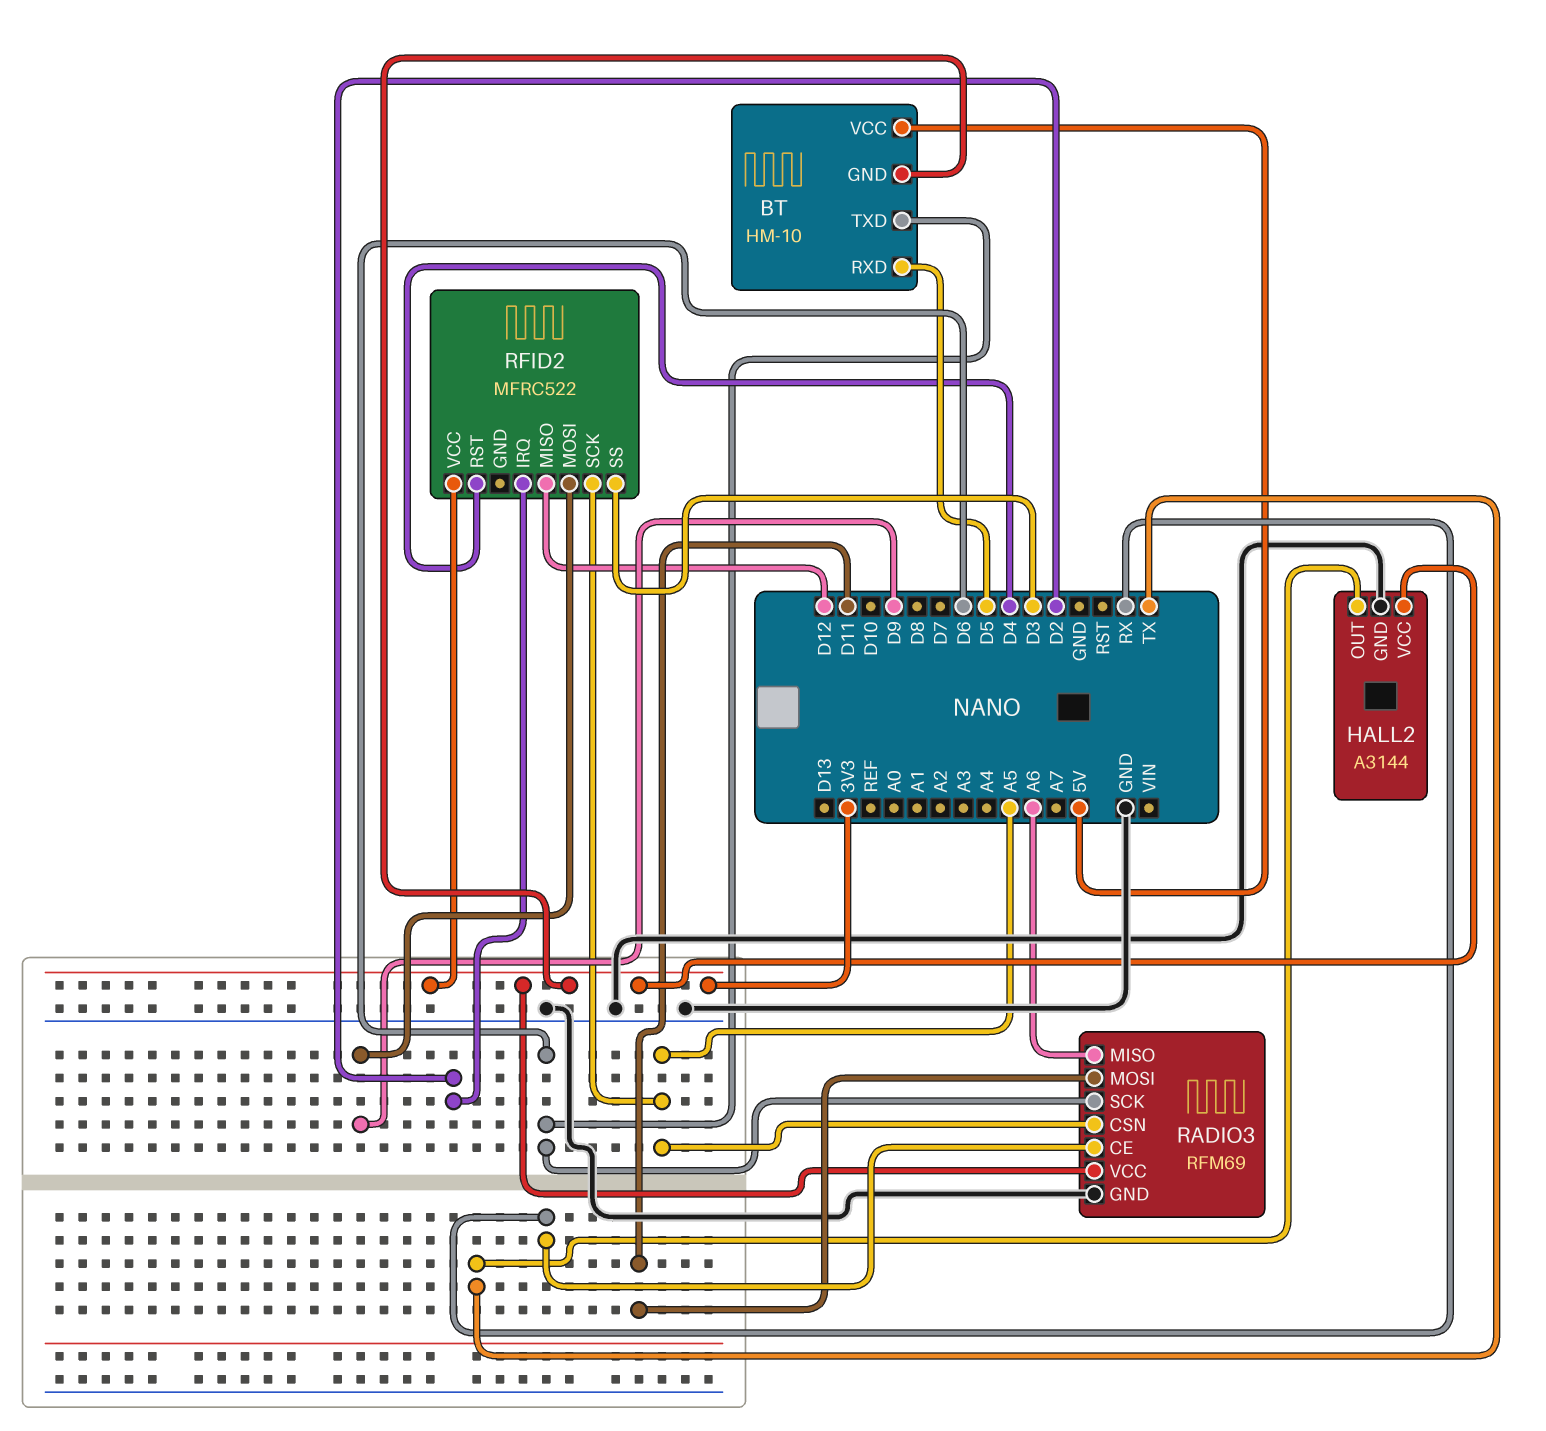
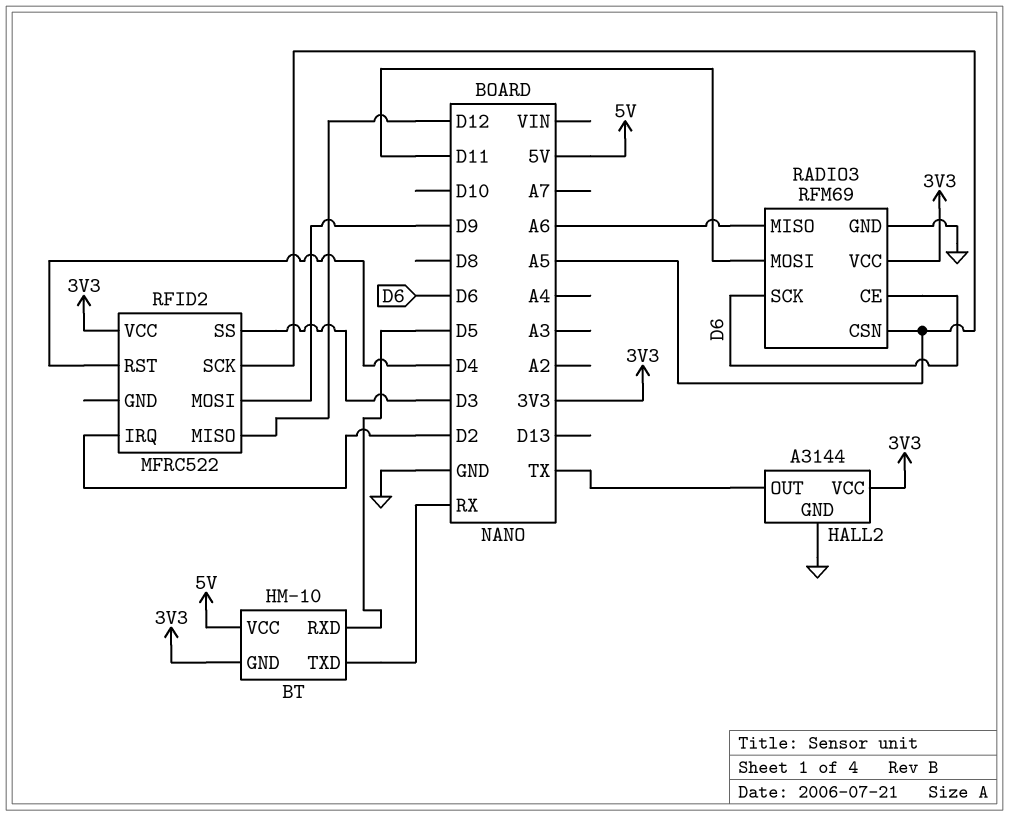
BT pin TXD: D6 -> RX
RADIO3 pin CE: RX -> D6

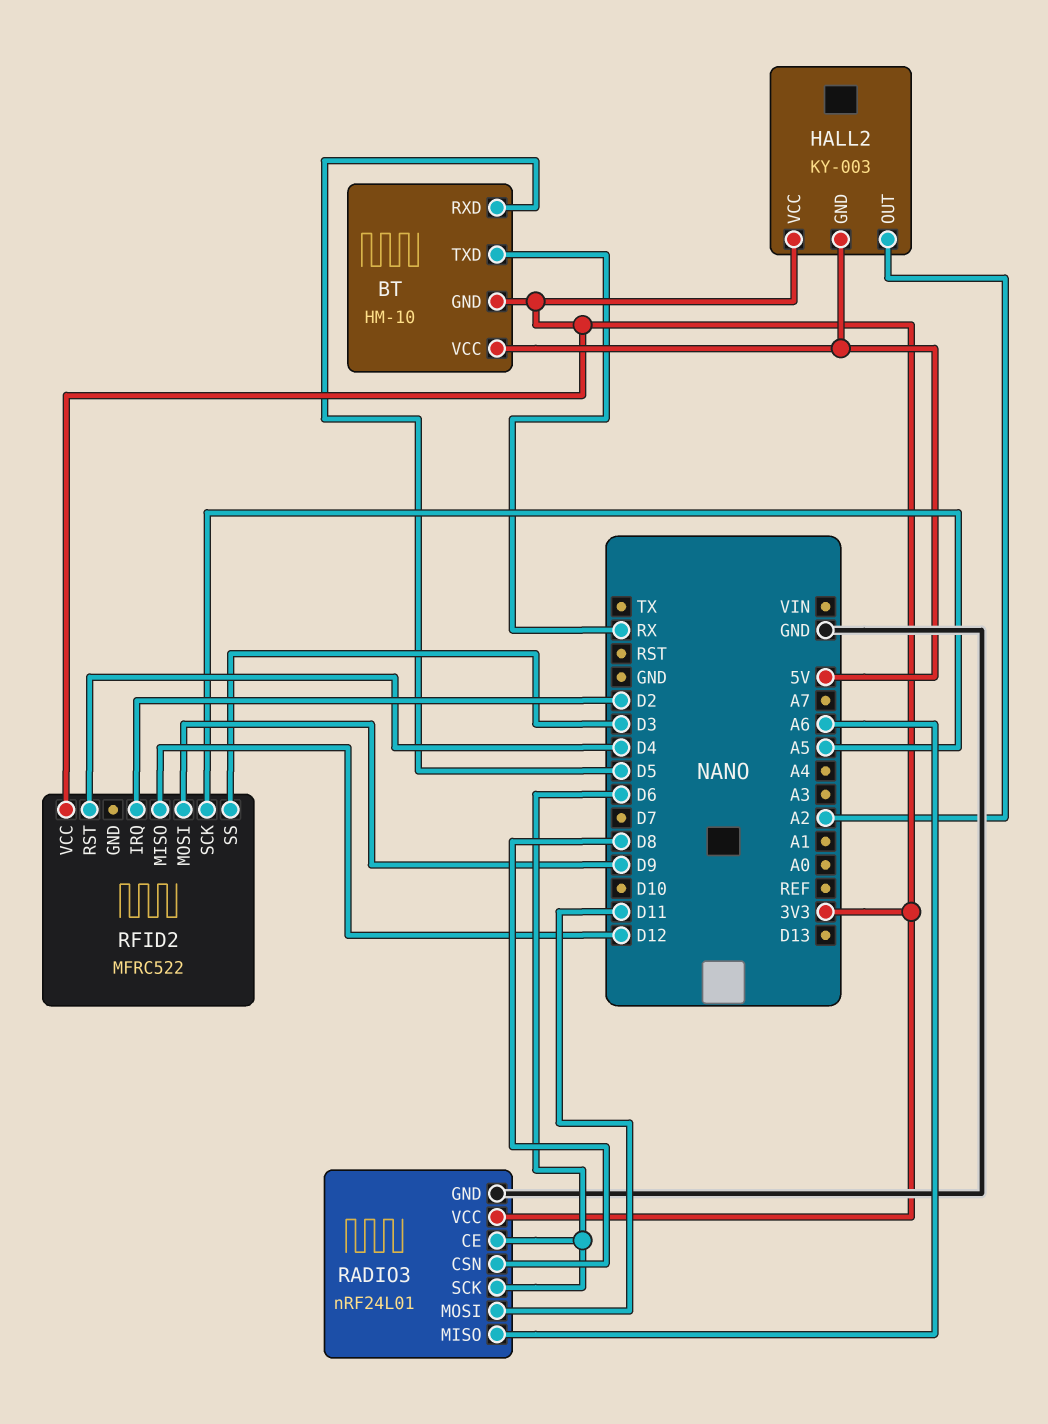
HALL2: A3144 -> KY-003
HALL2 pin GND: GND -> 5V
HALL2 pin OUT: TX -> A2
RADIO3: RFM69 -> nRF24L01
RADIO3 pin CSN: A5 -> D8

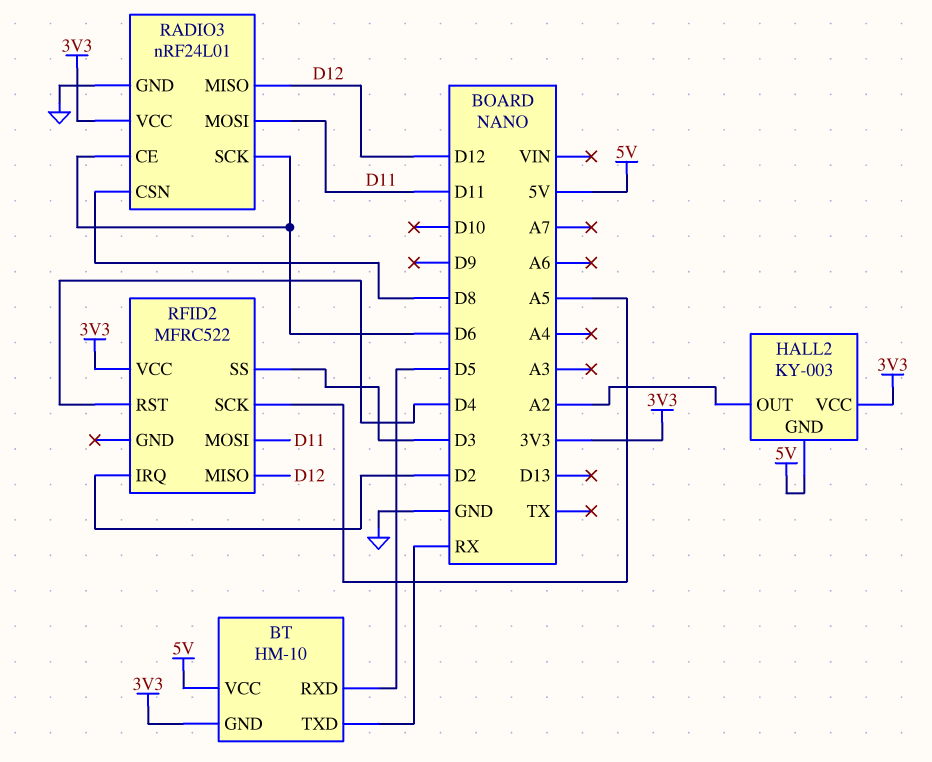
RADIO3 pin MISO: A6 -> D12
RFID2 pin MOSI: D9 -> D11

